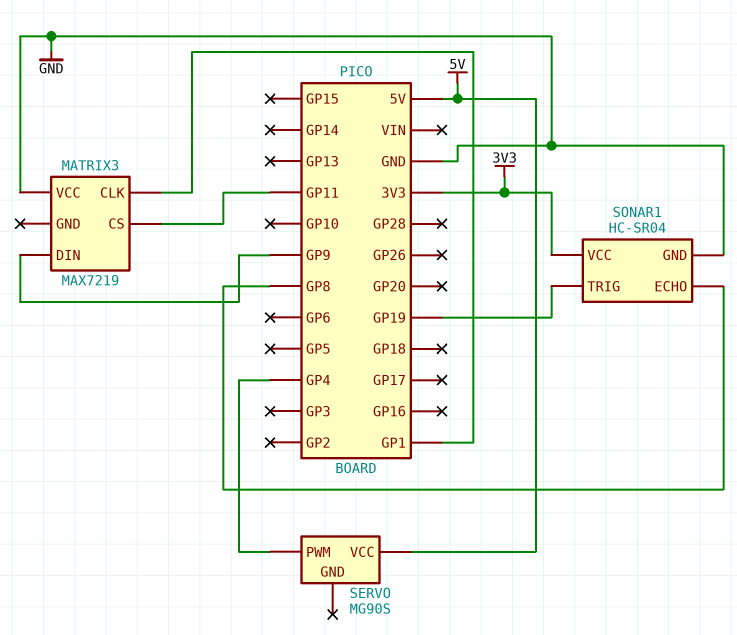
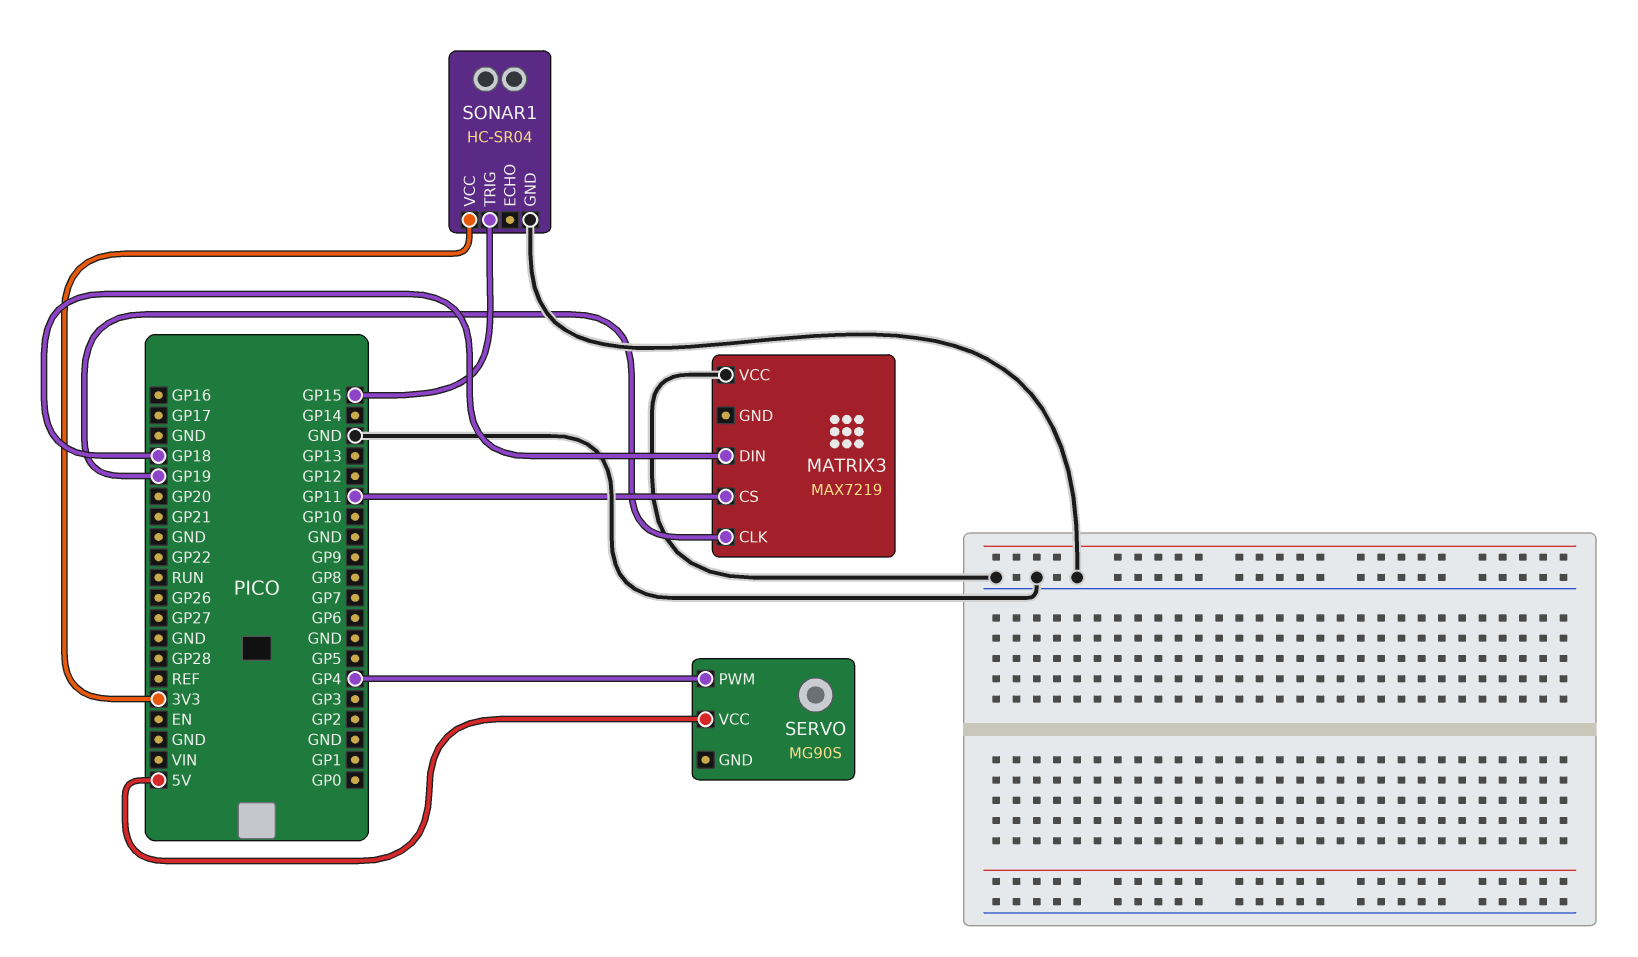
MATRIX3 pin CLK: GP1 -> GP19
MATRIX3 pin DIN: GP9 -> GP18
SONAR1 pin ECHO: GP8 -> none
SONAR1 pin TRIG: GP19 -> GP15

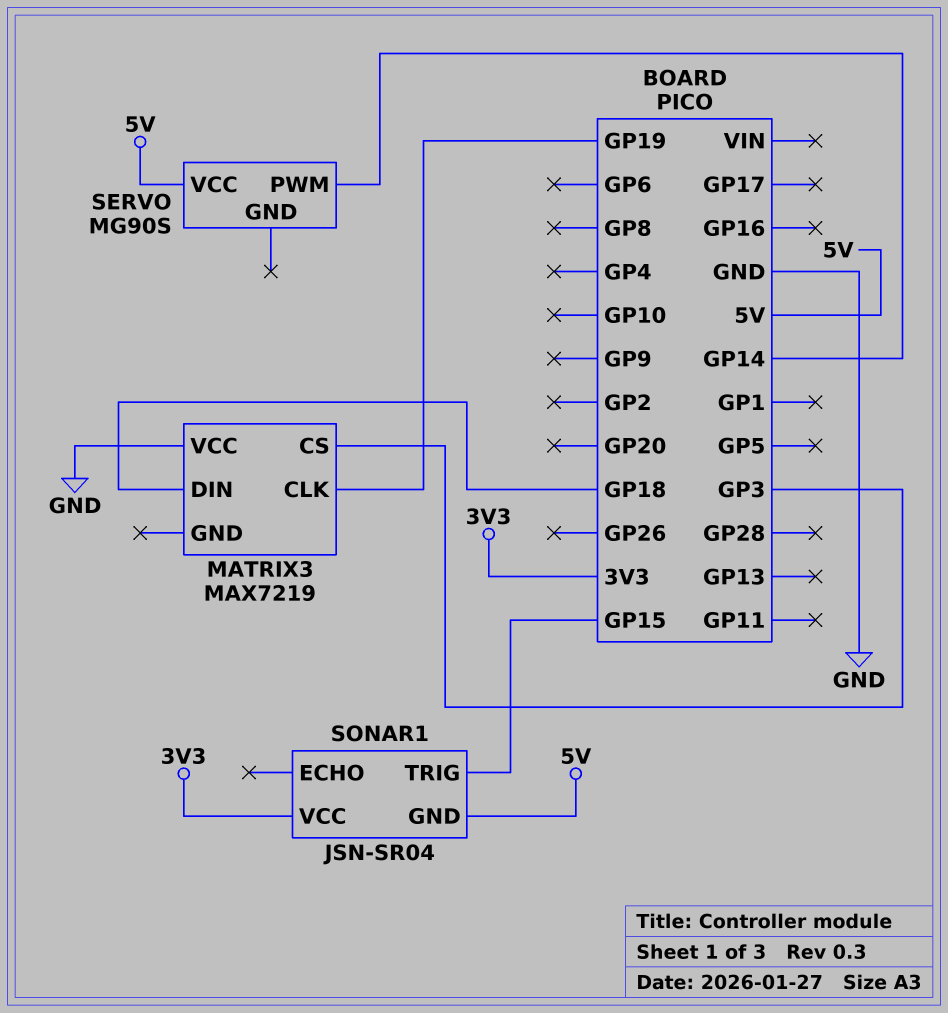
MATRIX3 pin CS: GP11 -> GP3
SERVO pin PWM: GP4 -> GP14
SONAR1: HC-SR04 -> JSN-SR04
SONAR1 pin GND: GND -> 5V

